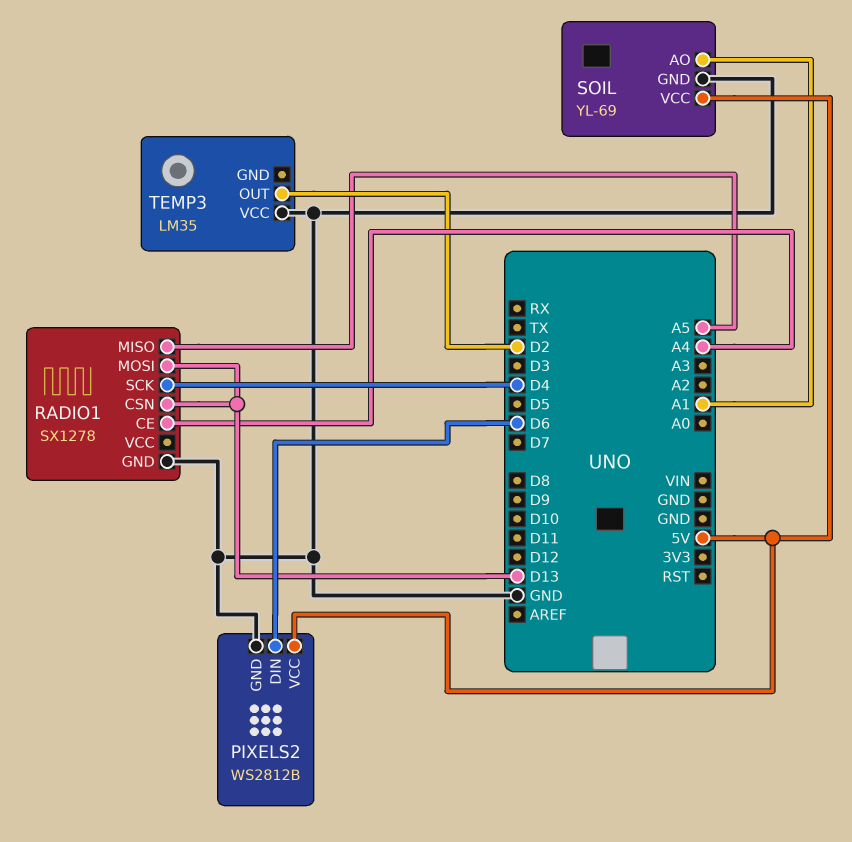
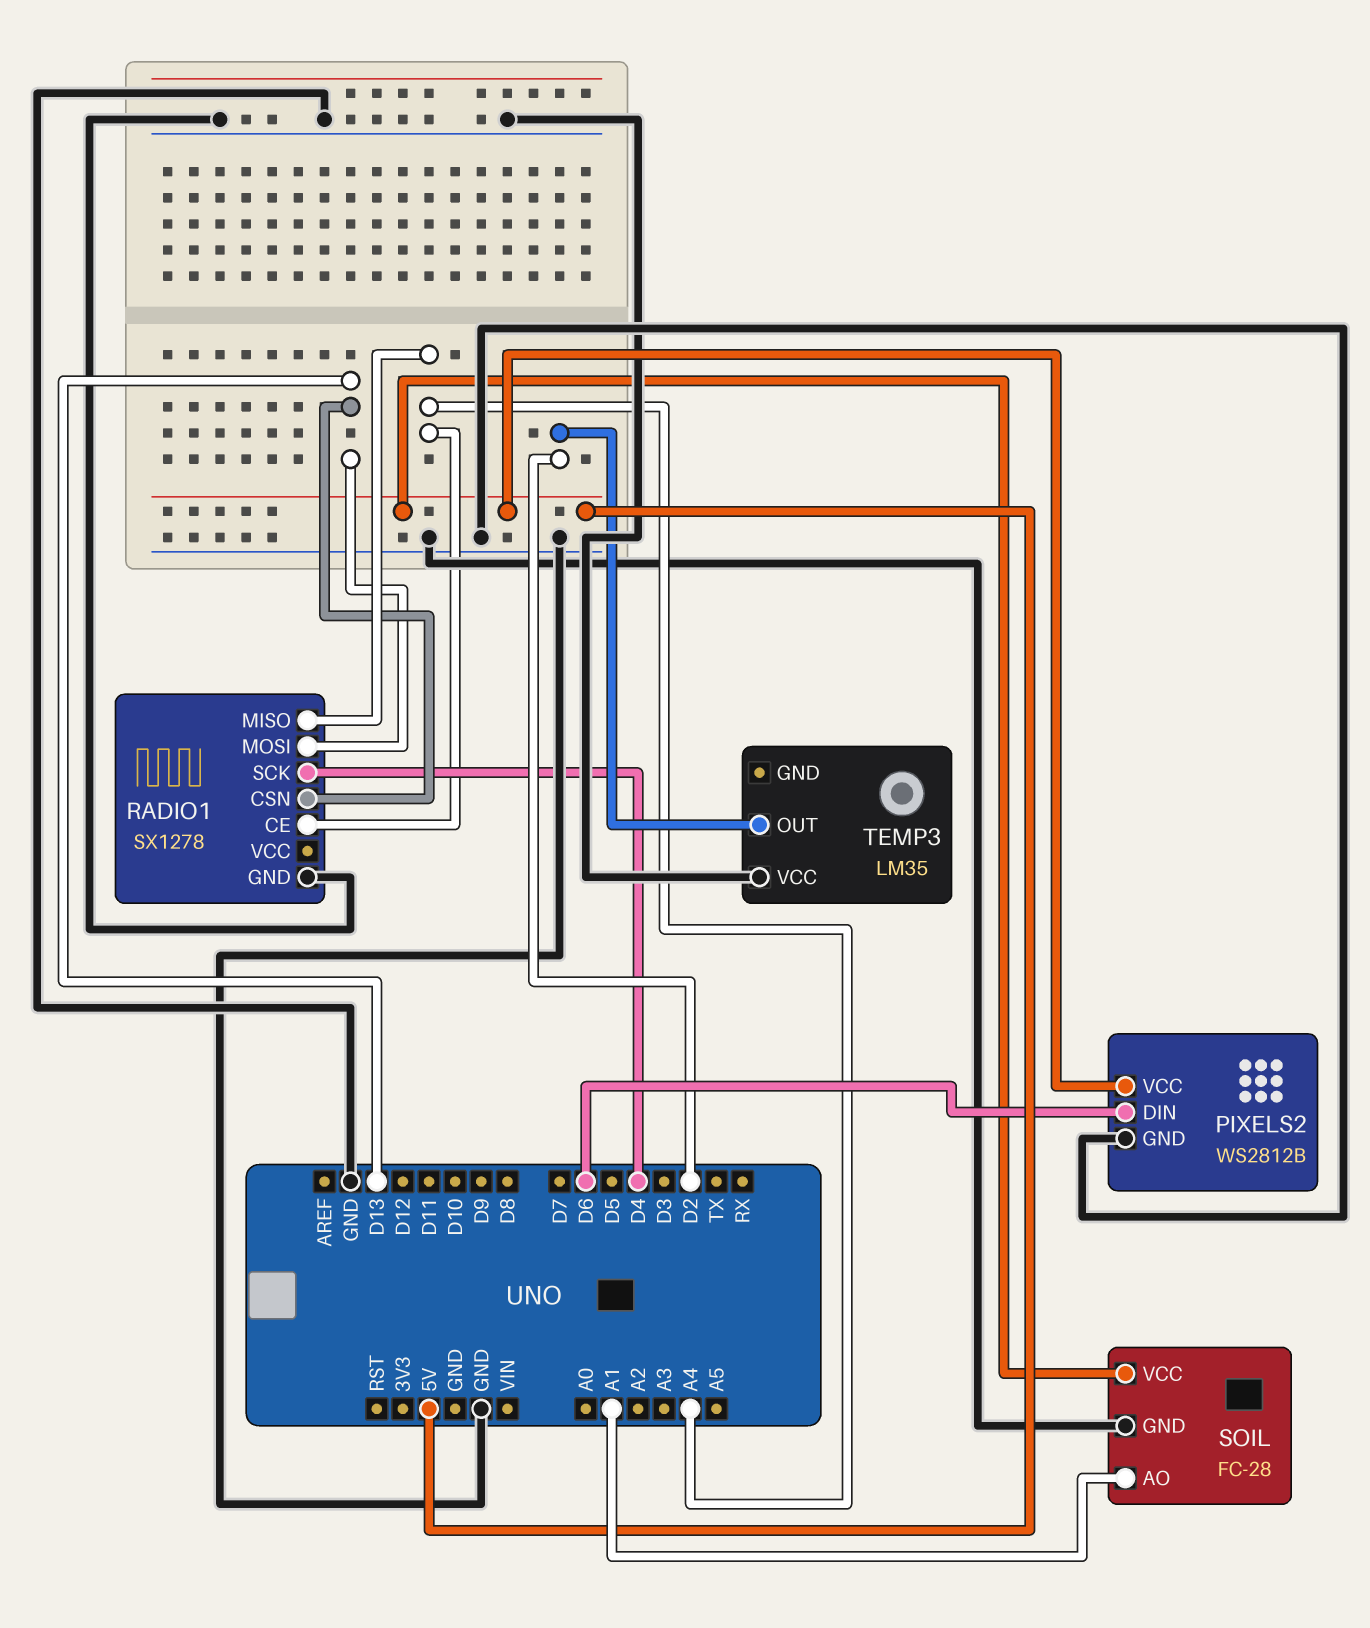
RADIO1 pin MISO: A5 -> A4
SOIL: YL-69 -> FC-28

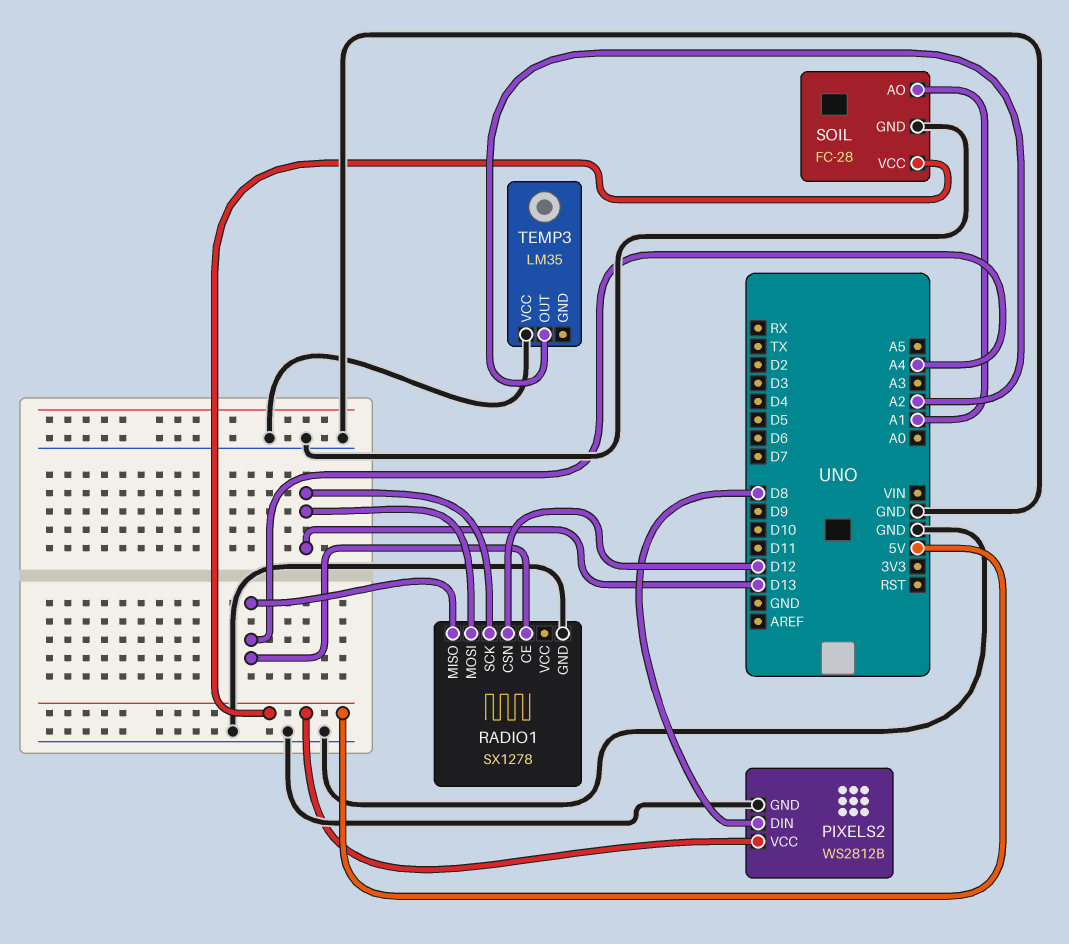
PIXELS2 pin DIN: D6 -> D8
RADIO1 pin CSN: D13 -> D12
RADIO1 pin SCK: D4 -> D13
TEMP3 pin OUT: D2 -> A2

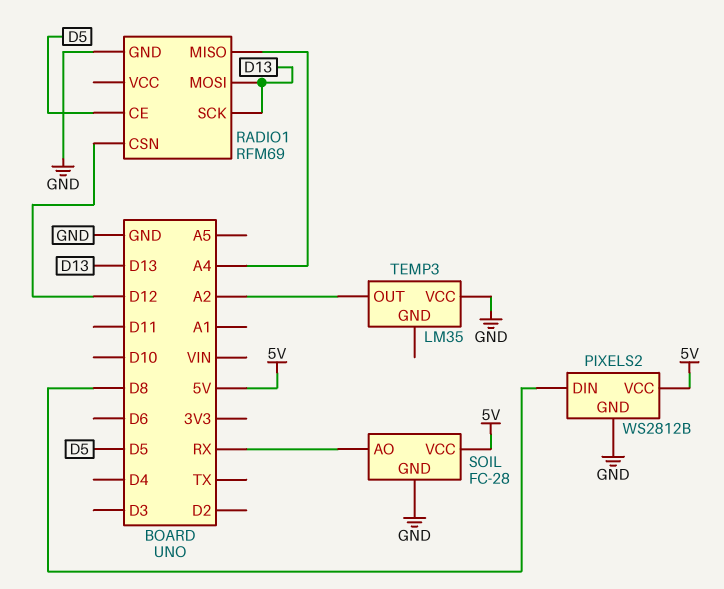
RADIO1: SX1278 -> RFM69
RADIO1 pin CE: A4 -> D5
SOIL pin AO: A1 -> RX

